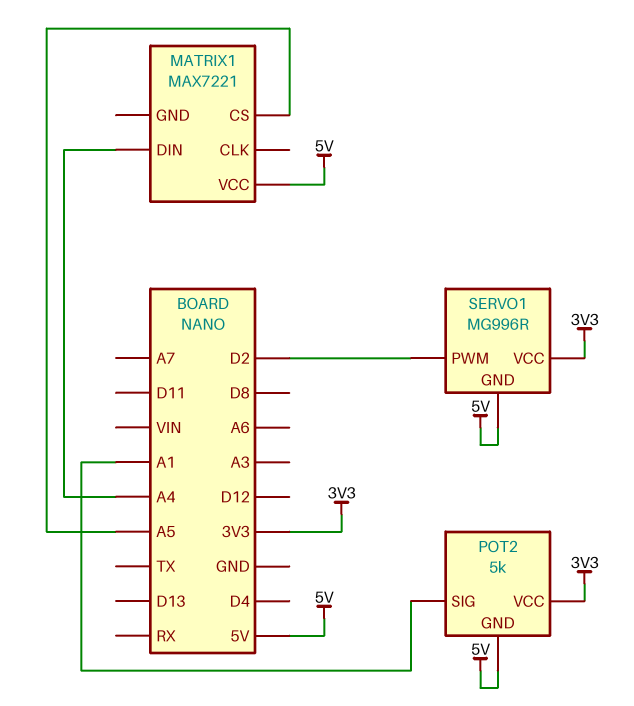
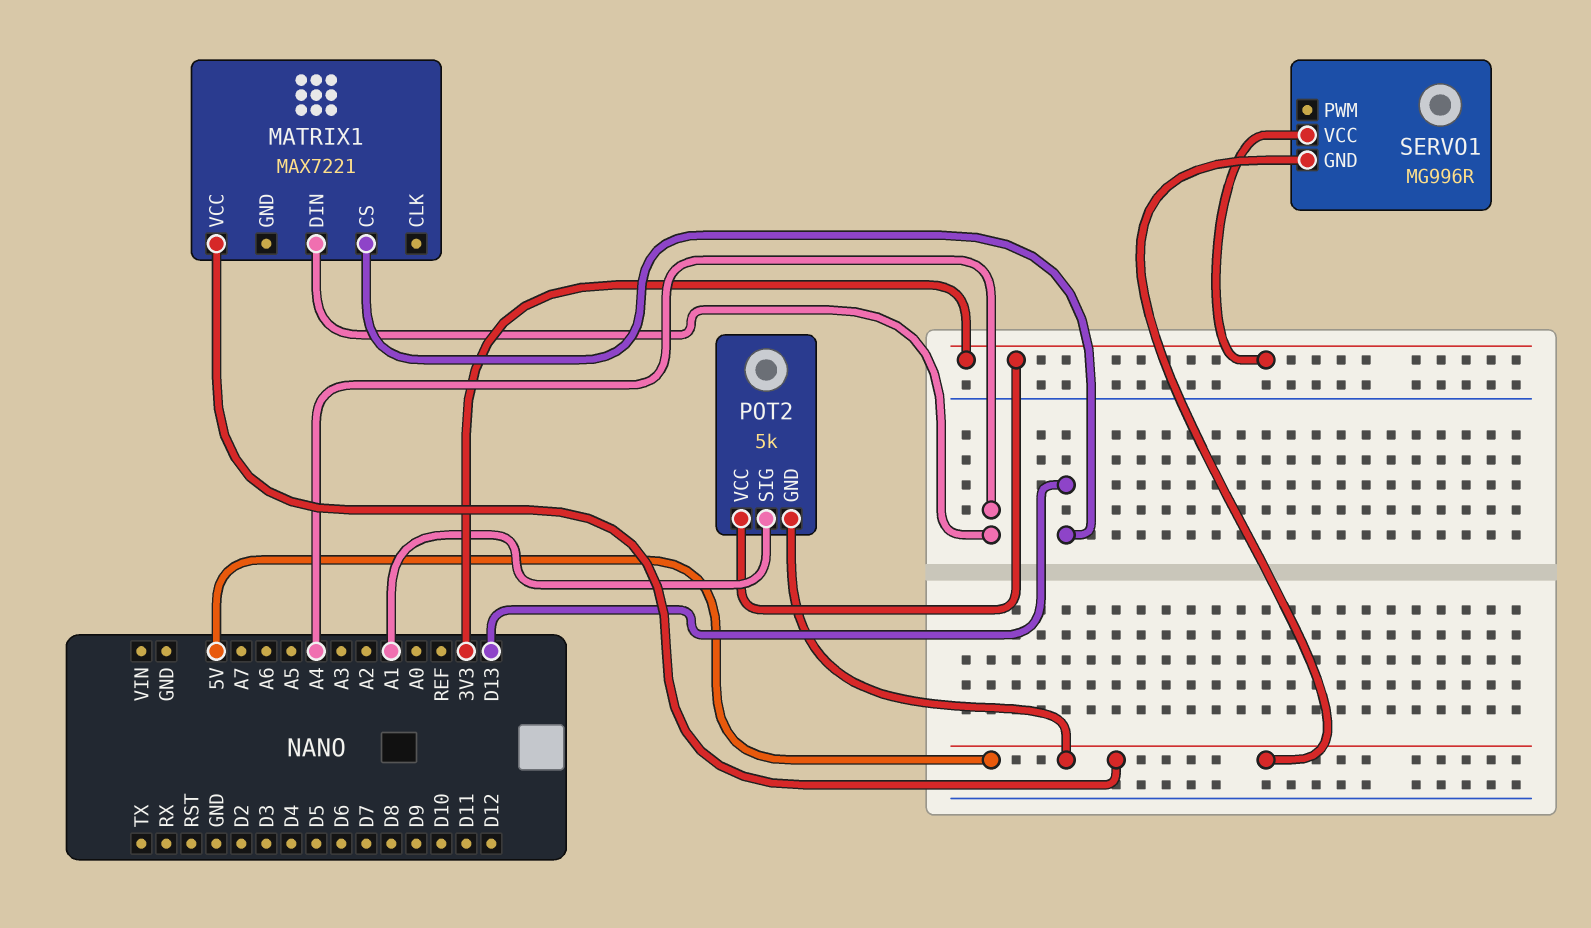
MATRIX1 pin CS: A5 -> D13
SERVO1 pin PWM: D2 -> none

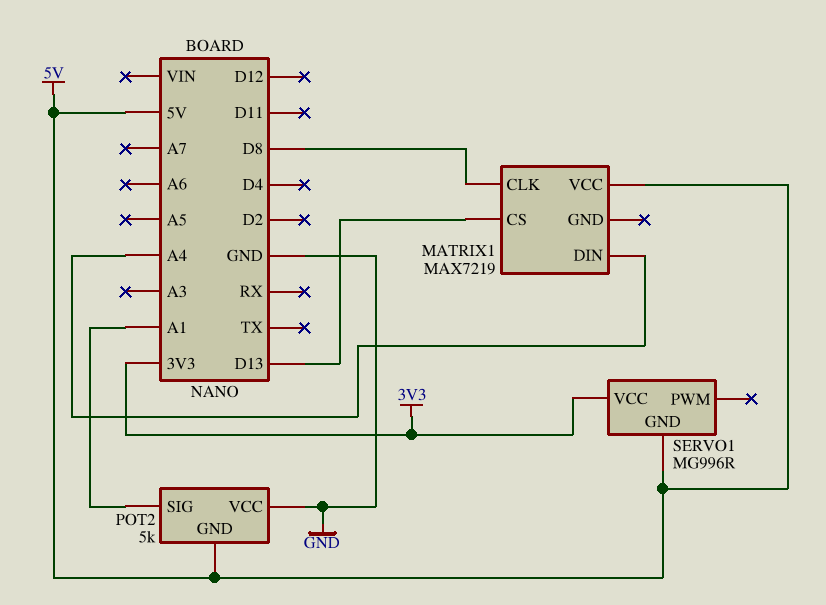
MATRIX1: MAX7221 -> MAX7219
MATRIX1 pin CLK: none -> D8
POT2 pin VCC: 3V3 -> GND

